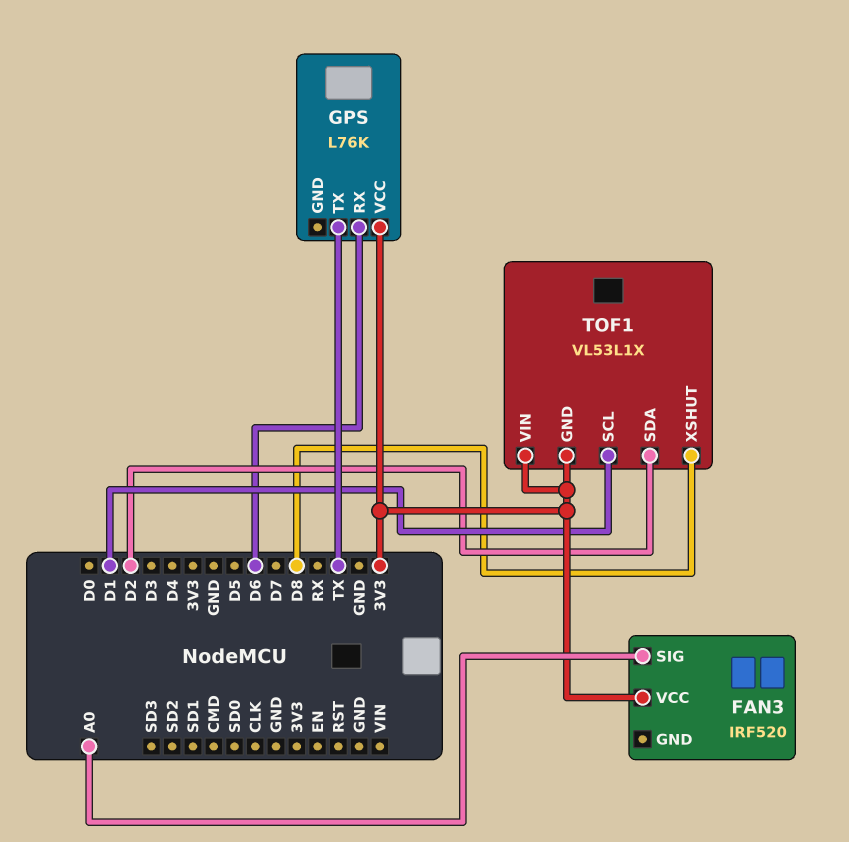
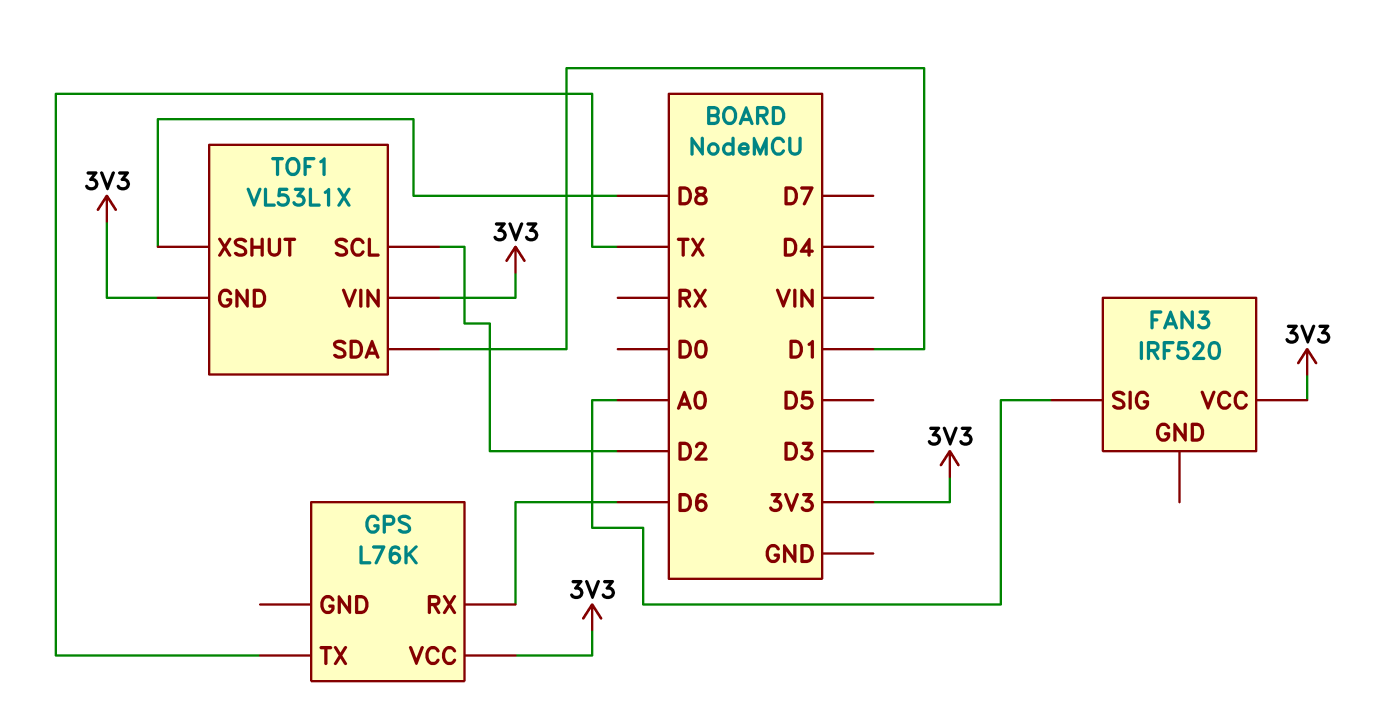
TOF1 pin SCL: D1 -> D2
TOF1 pin SDA: D2 -> D1

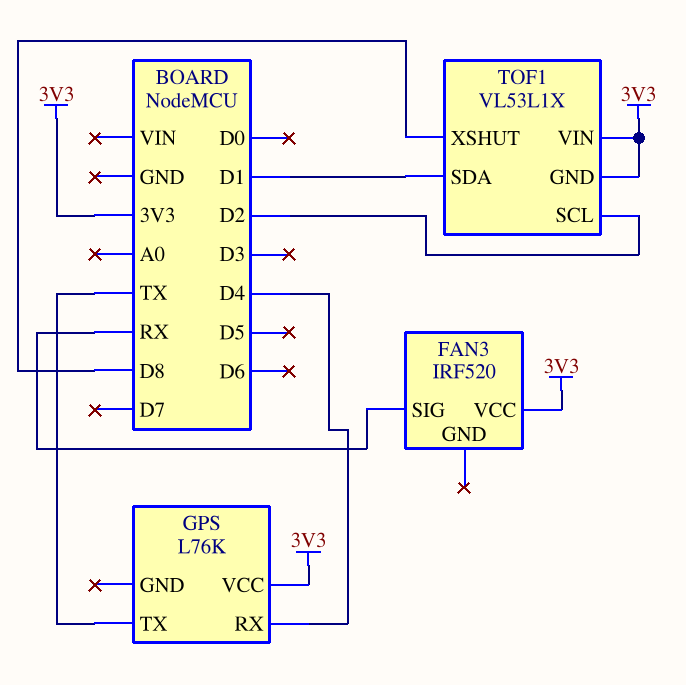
FAN3 pin SIG: A0 -> RX
GPS pin RX: D6 -> D4

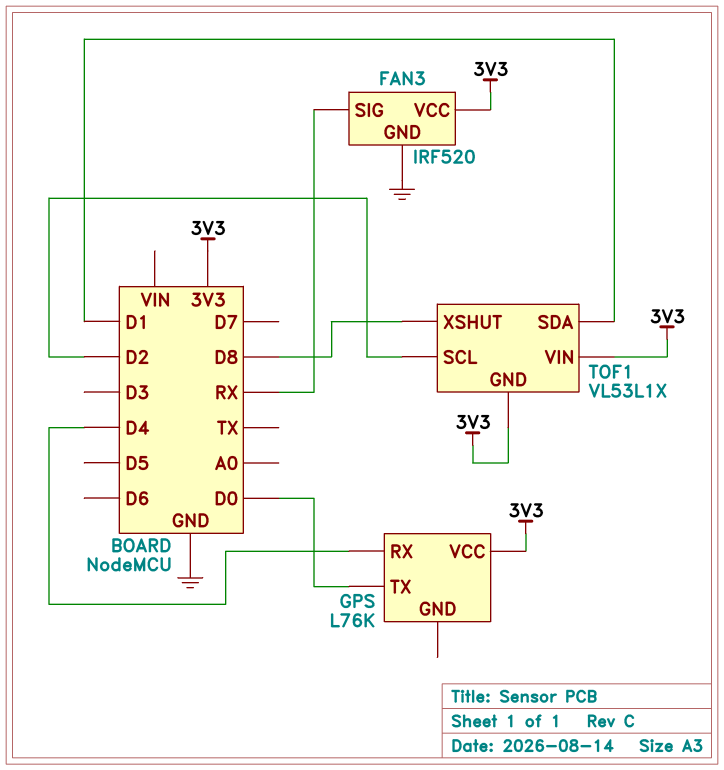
FAN3 pin GND: none -> GND
GPS pin TX: TX -> D0

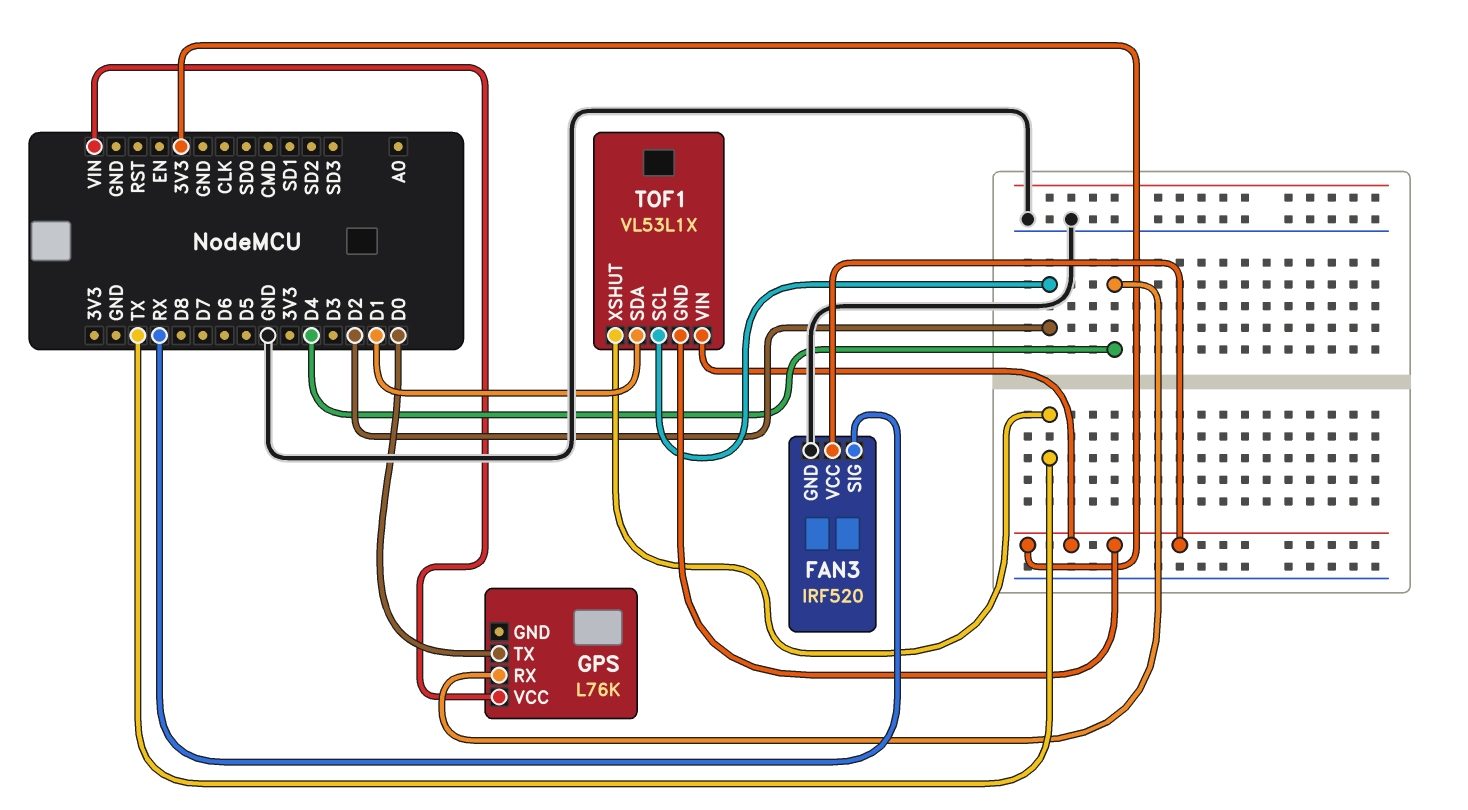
GPS pin VCC: 3V3 -> VIN
TOF1 pin XSHUT: D8 -> TX

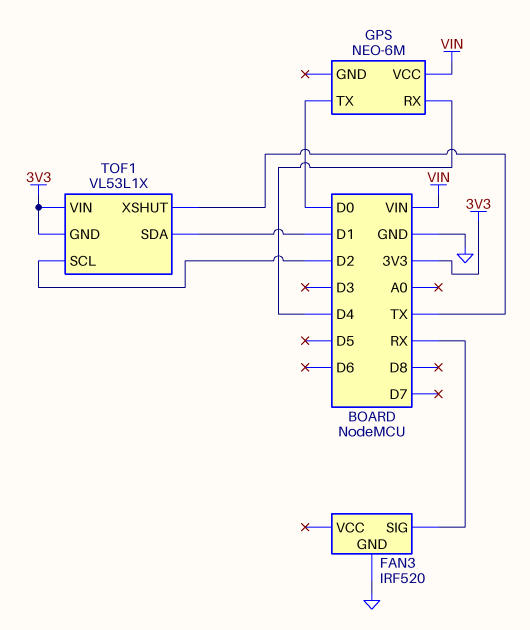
FAN3 pin VCC: 3V3 -> none
GPS: L76K -> NEO-6M

